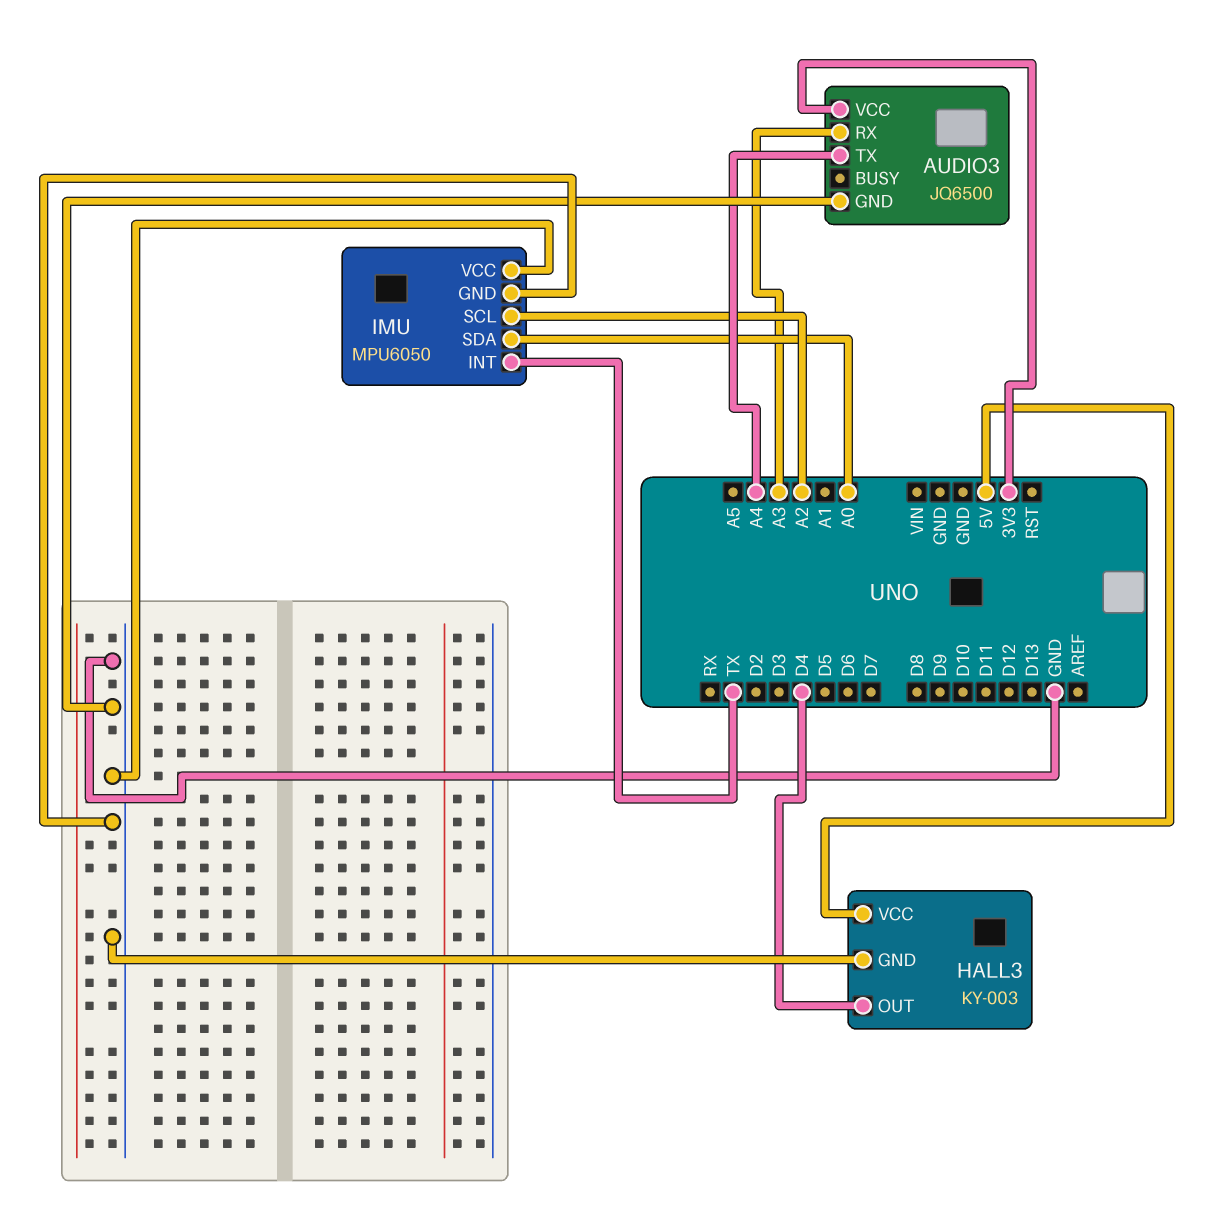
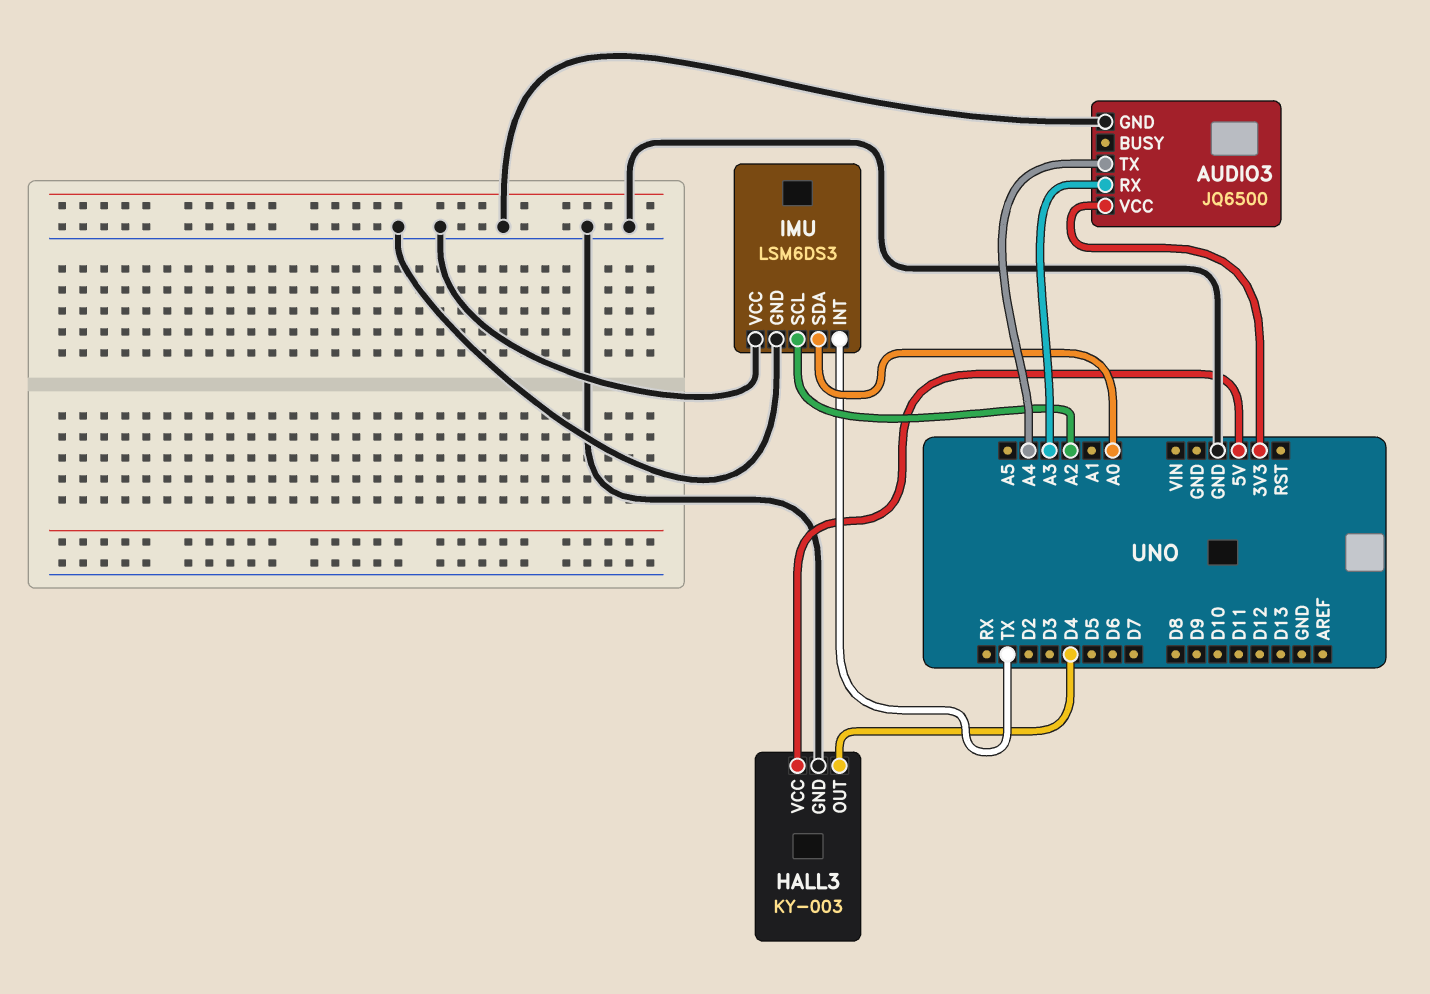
IMU: MPU6050 -> LSM6DS3

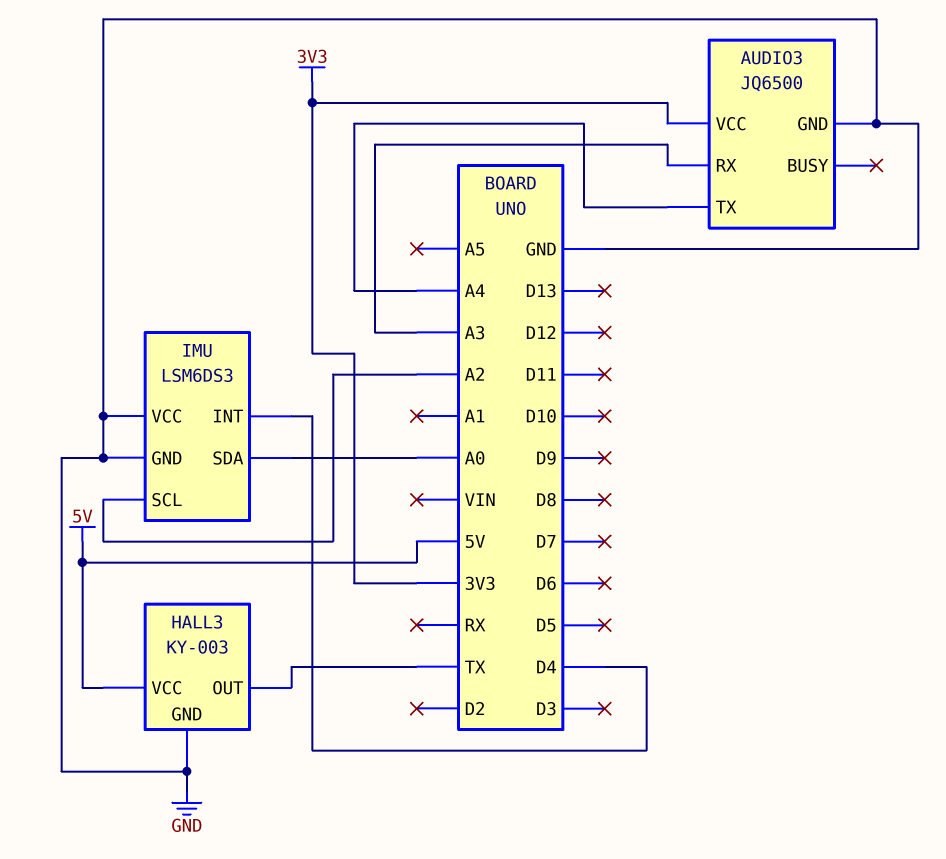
HALL3 pin OUT: D4 -> TX
IMU pin INT: TX -> D4

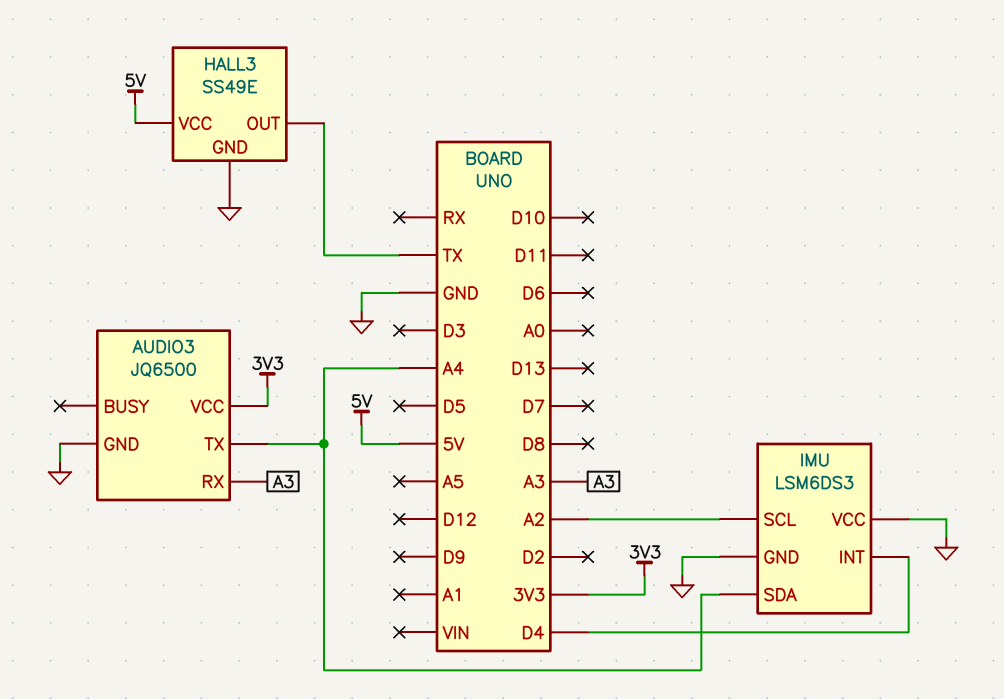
HALL3: KY-003 -> SS49E
IMU pin SDA: A0 -> A4

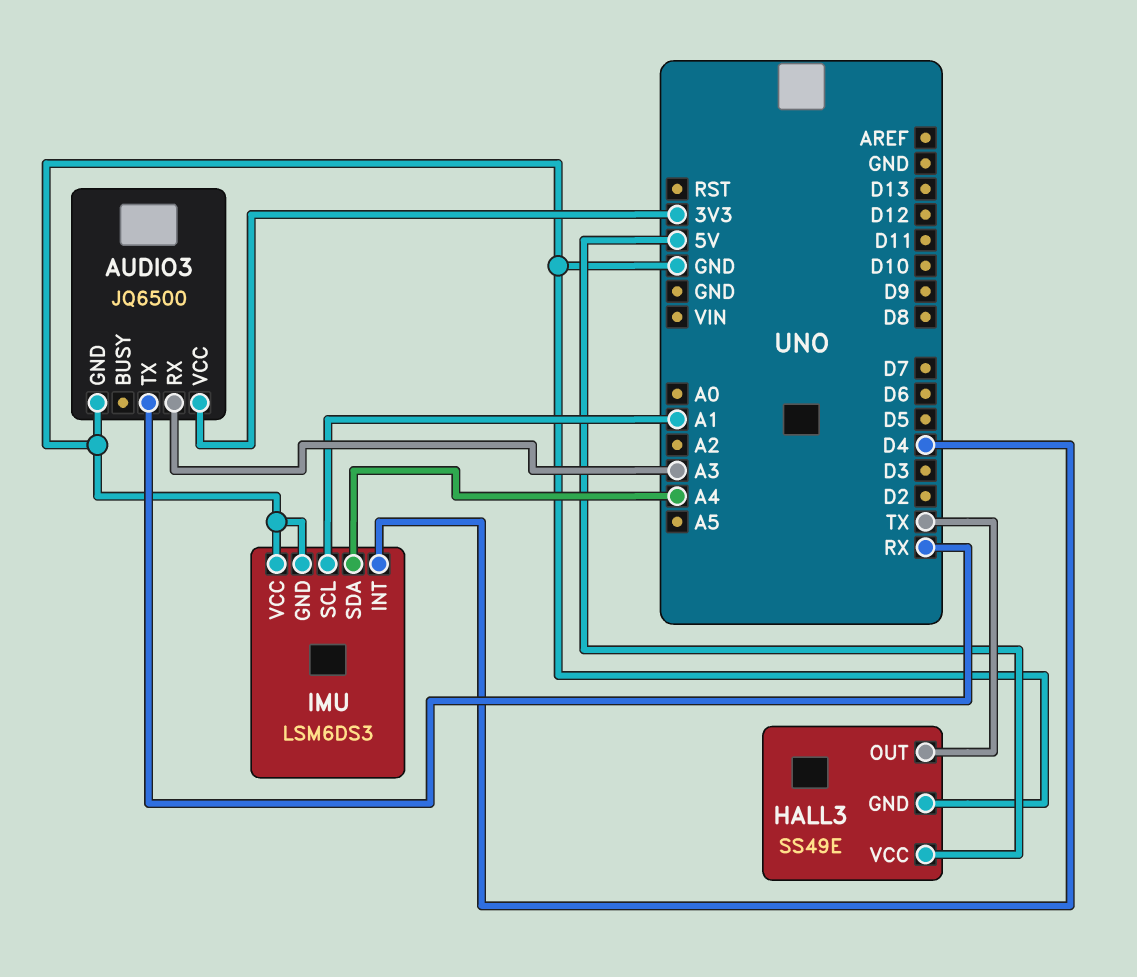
AUDIO3 pin TX: A4 -> RX
IMU pin SCL: A2 -> A1

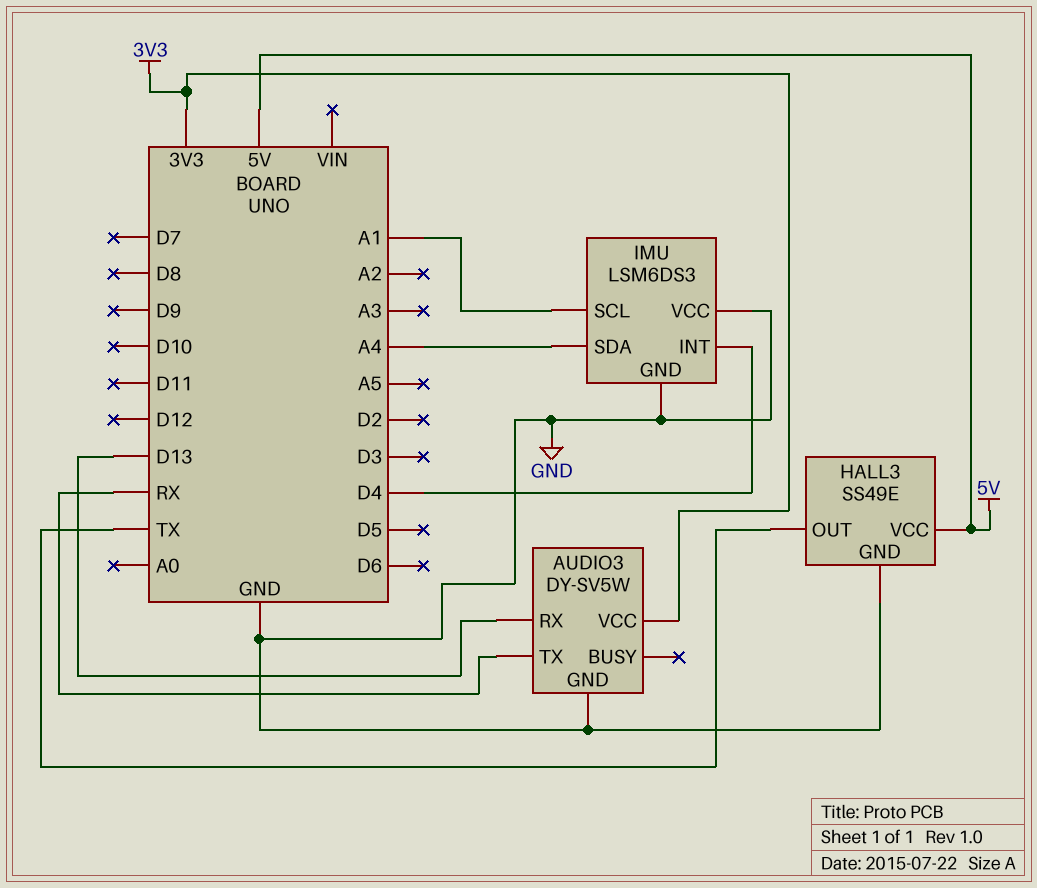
AUDIO3: JQ6500 -> DY-SV5W
AUDIO3 pin RX: A3 -> D13

